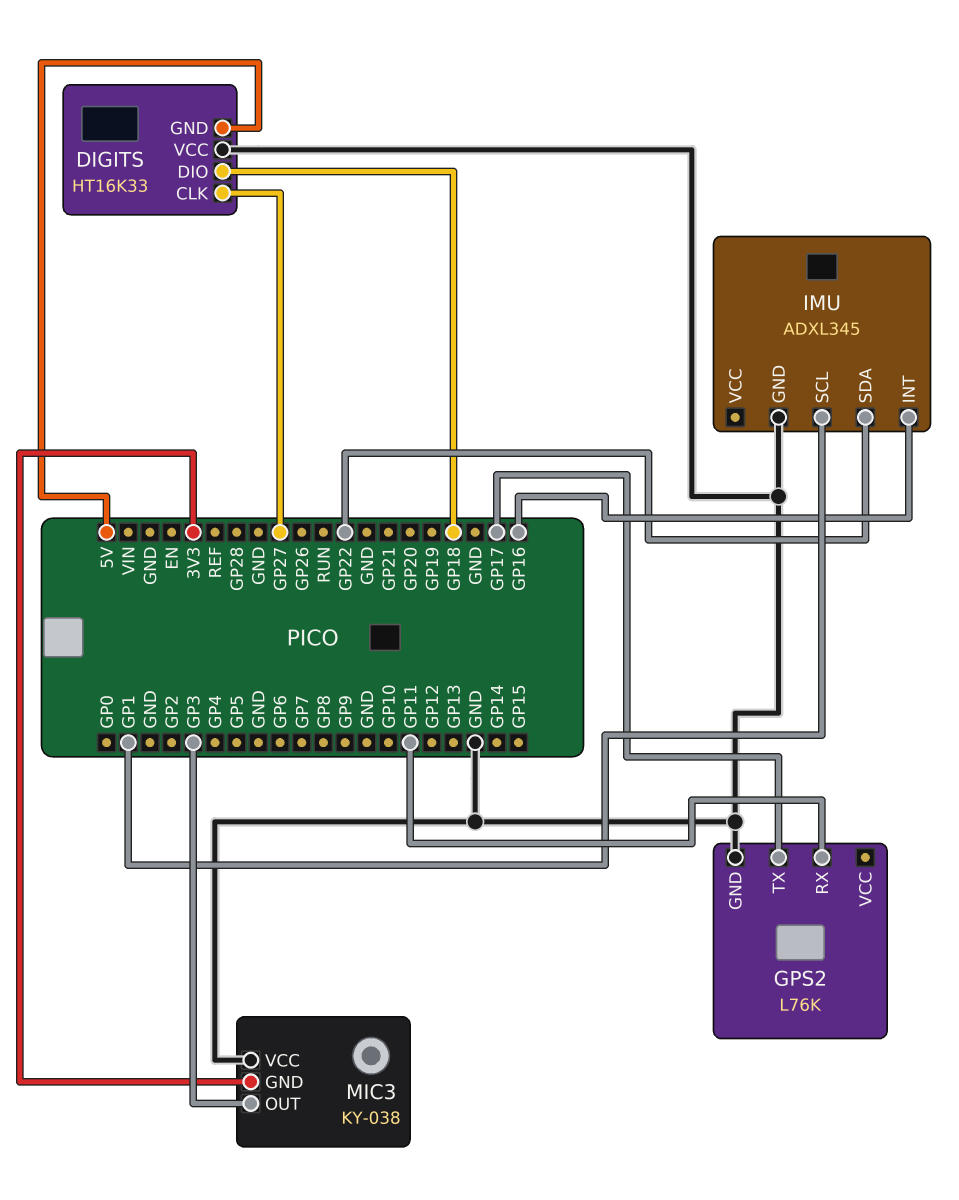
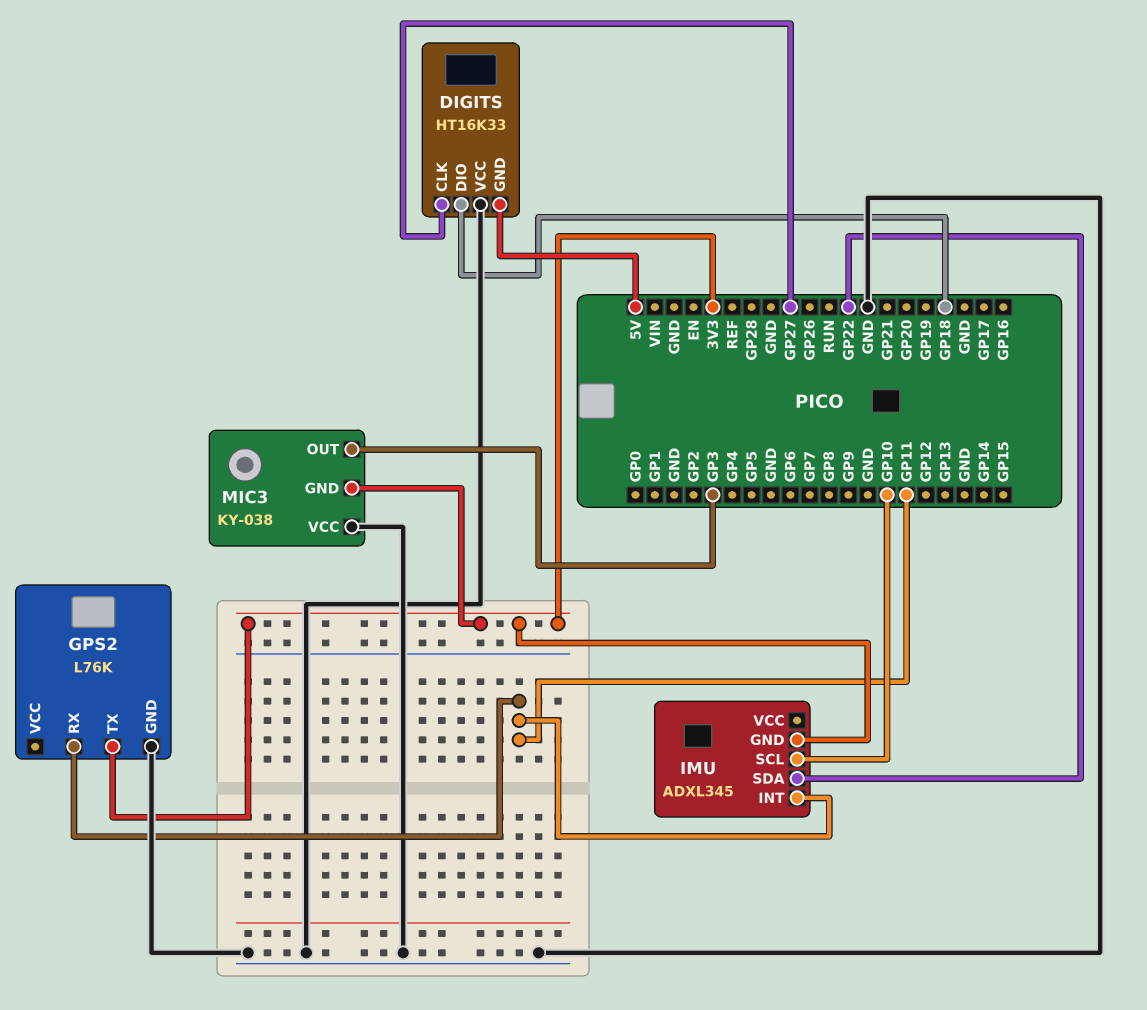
GPS2 pin TX: GP17 -> 3V3
IMU pin GND: GND -> 3V3
IMU pin INT: GP16 -> GP11
IMU pin SCL: GP1 -> GP10

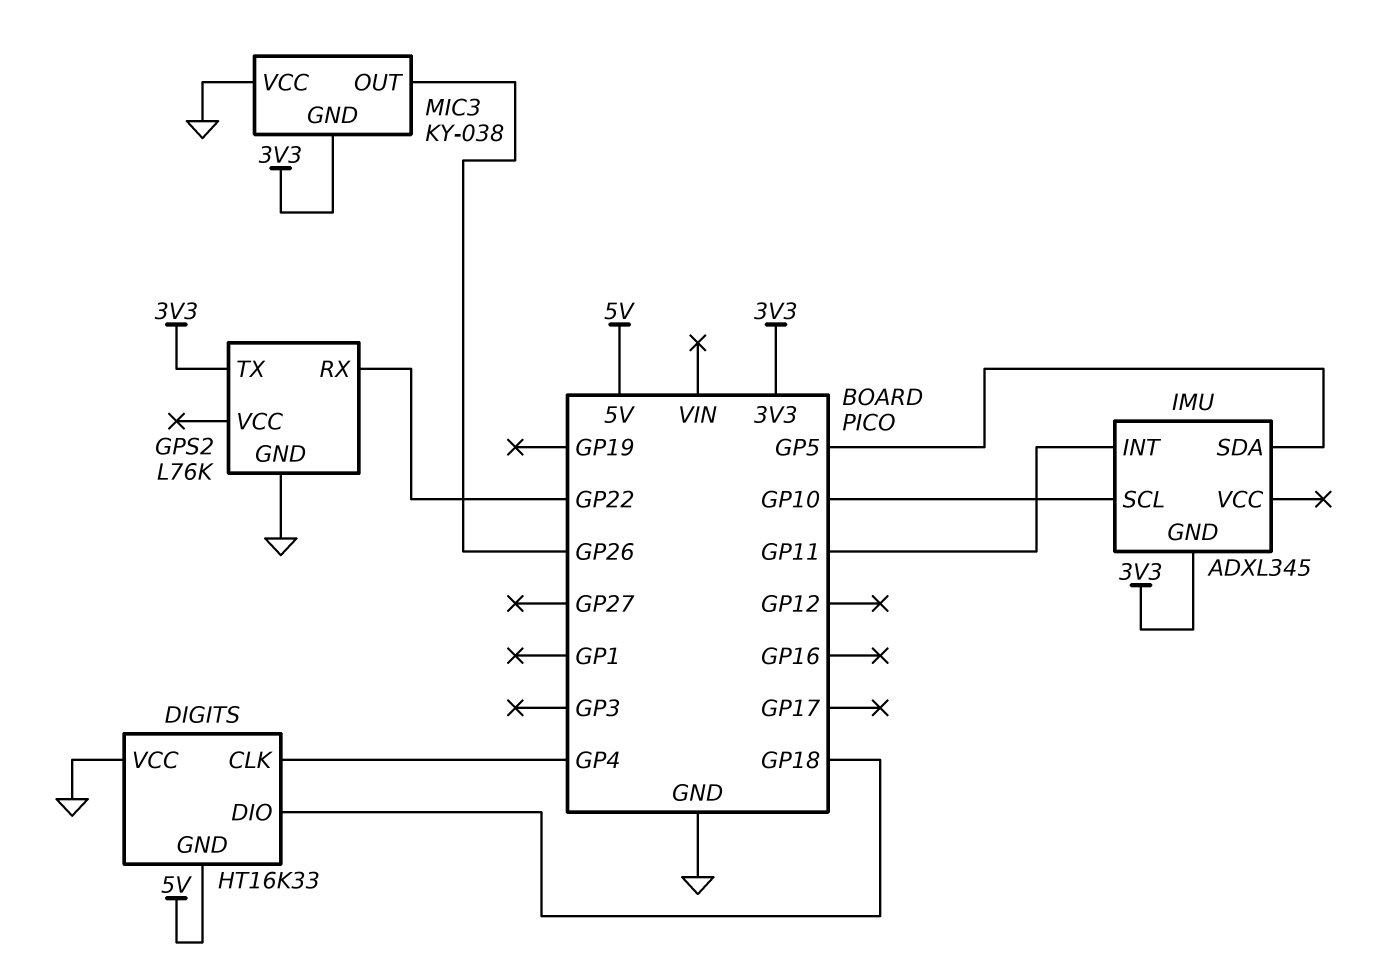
DIGITS pin CLK: GP27 -> GP4
GPS2 pin RX: GP11 -> GP22
IMU pin SDA: GP22 -> GP5
MIC3 pin OUT: GP3 -> GP26

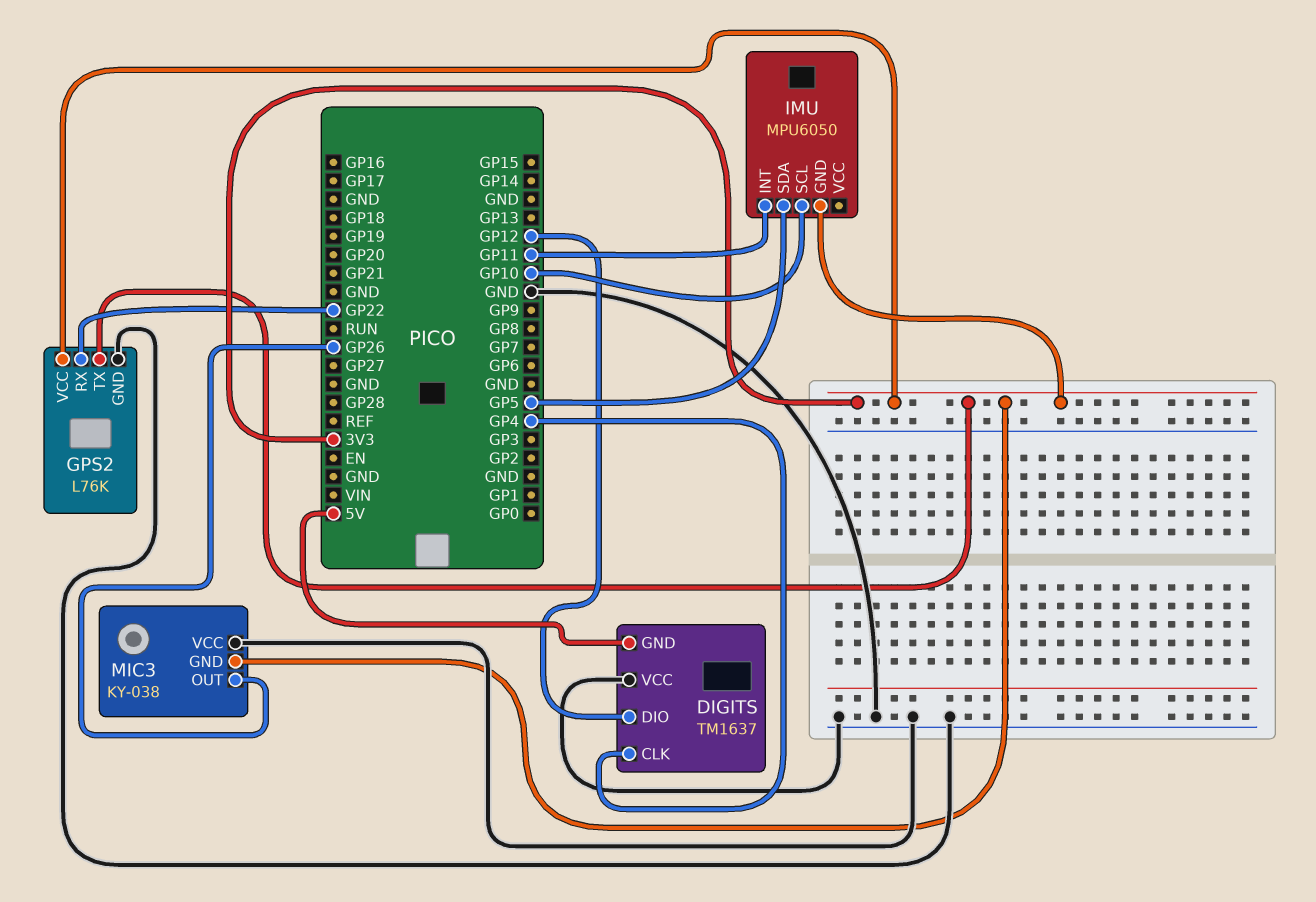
DIGITS: HT16K33 -> TM1637
DIGITS pin DIO: GP18 -> GP12
GPS2 pin VCC: none -> 3V3
IMU: ADXL345 -> MPU6050

